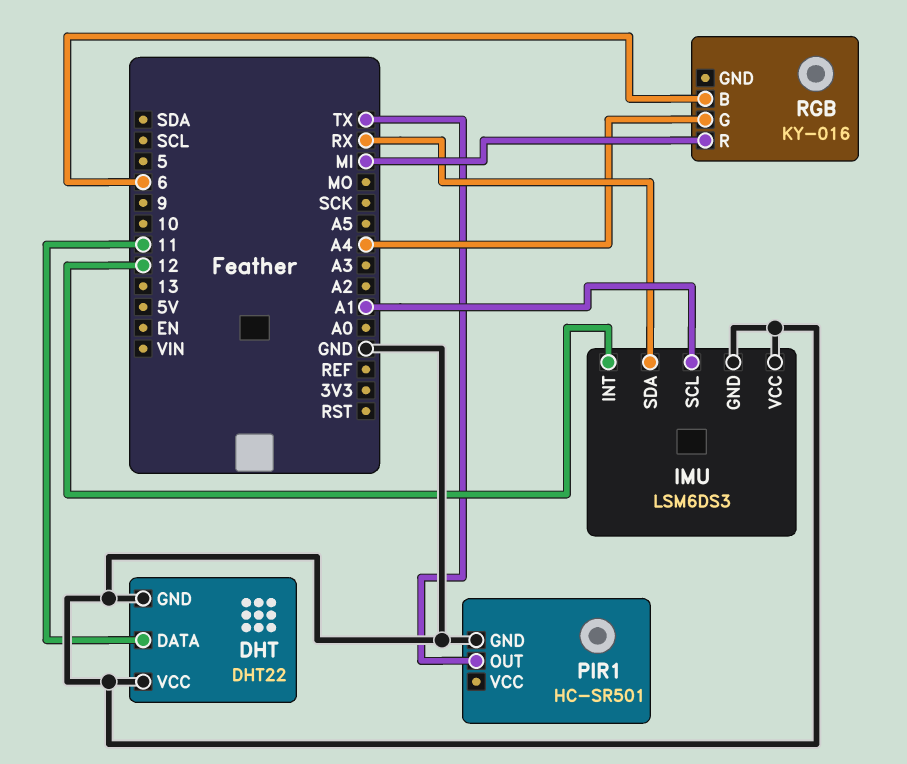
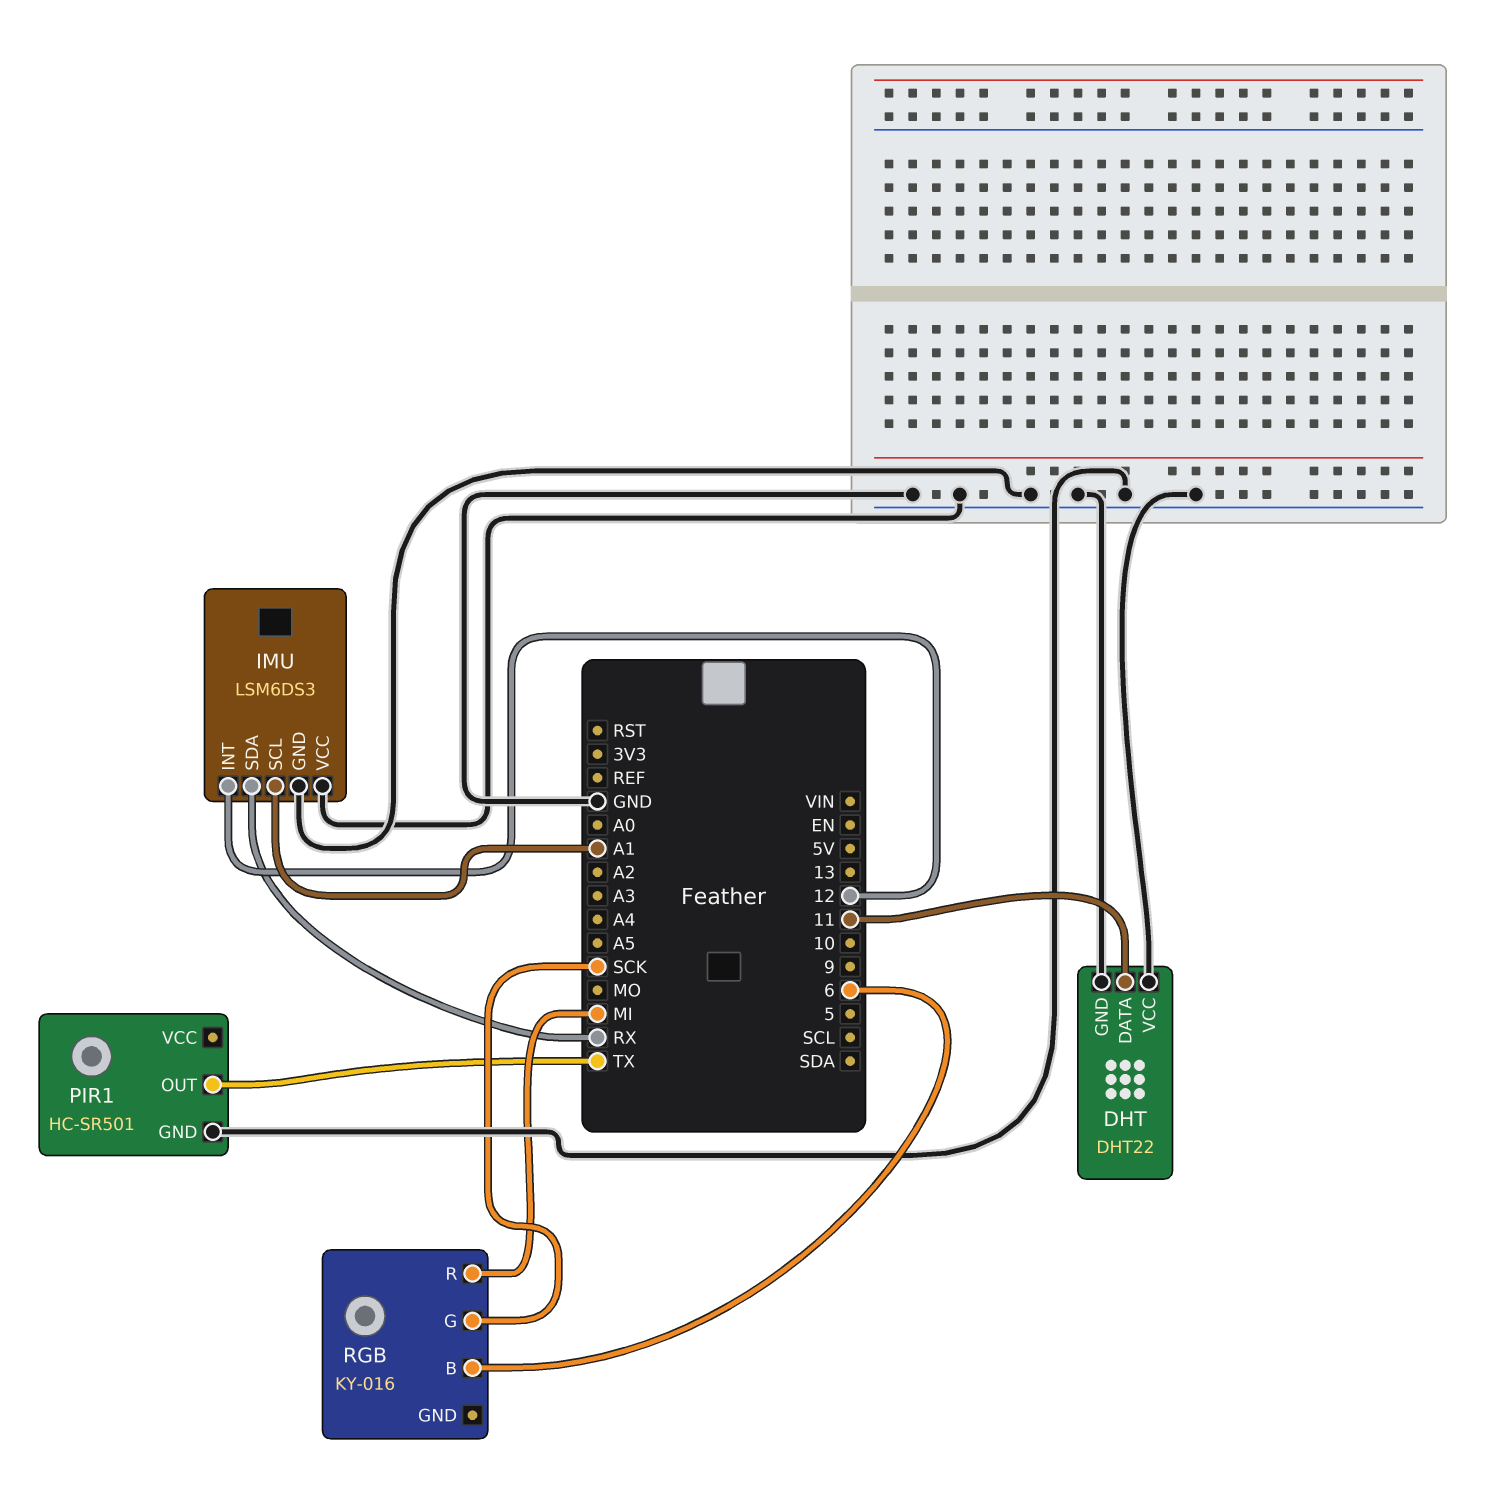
RGB pin G: A4 -> SCK

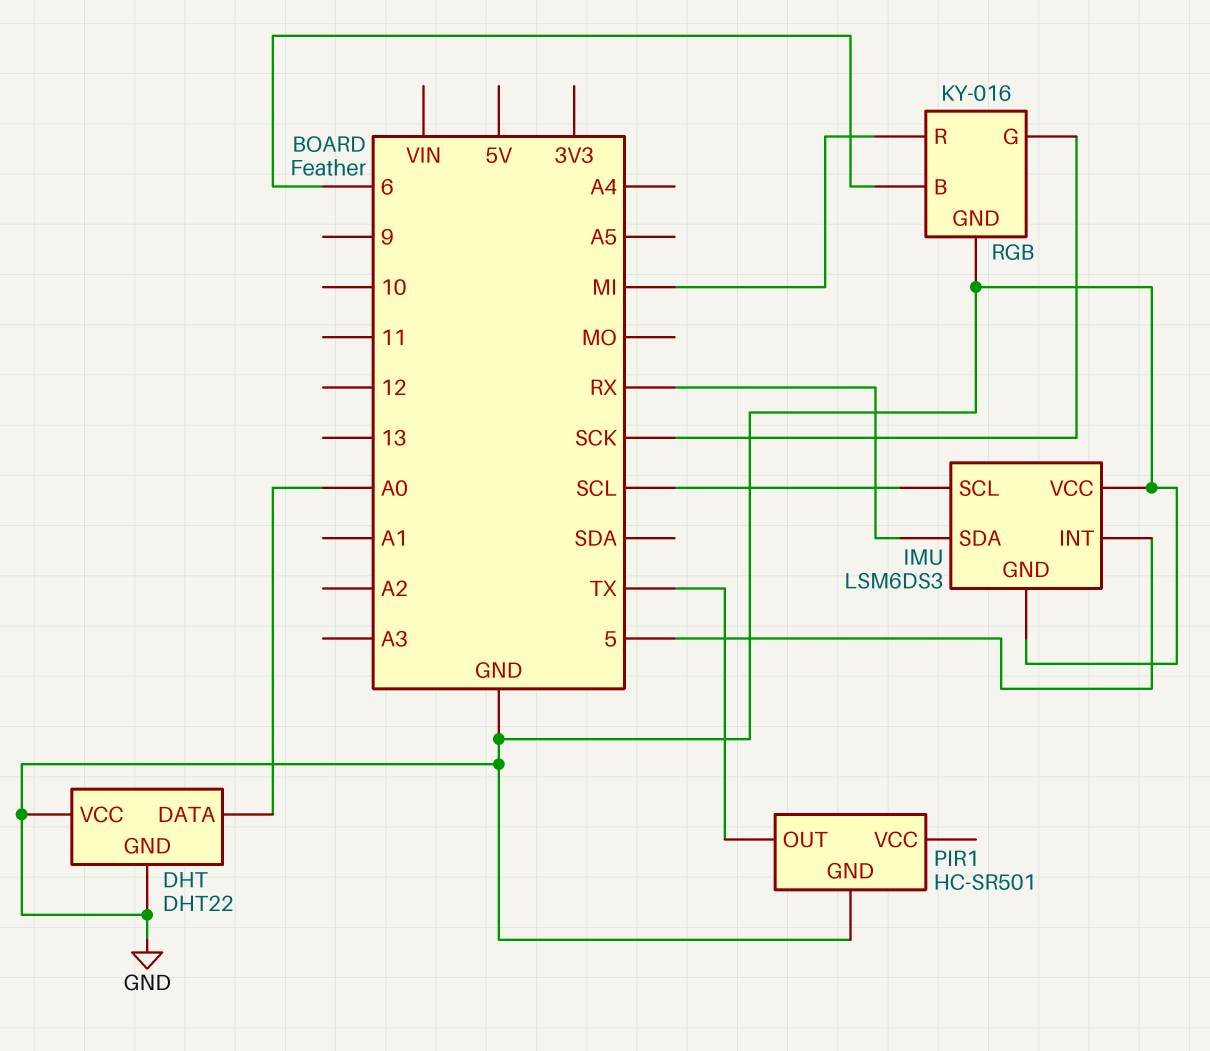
DHT pin DATA: 11 -> A0
IMU pin INT: 12 -> 5
IMU pin SCL: A1 -> SCL
RGB pin GND: none -> GND

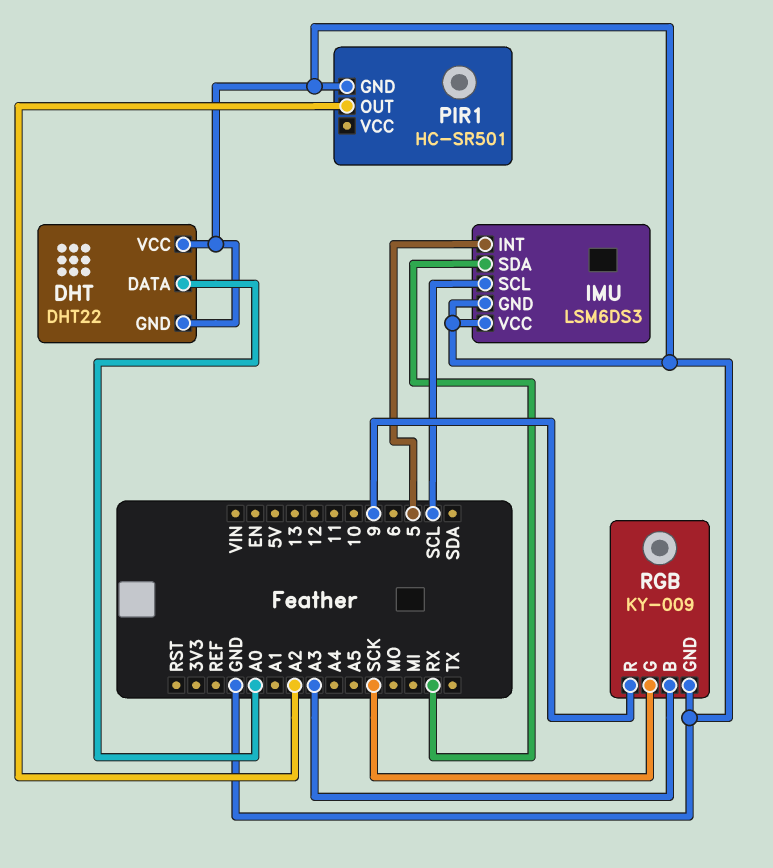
PIR1 pin OUT: TX -> A2
RGB: KY-016 -> KY-009
RGB pin B: 6 -> A3
RGB pin R: MI -> 9

